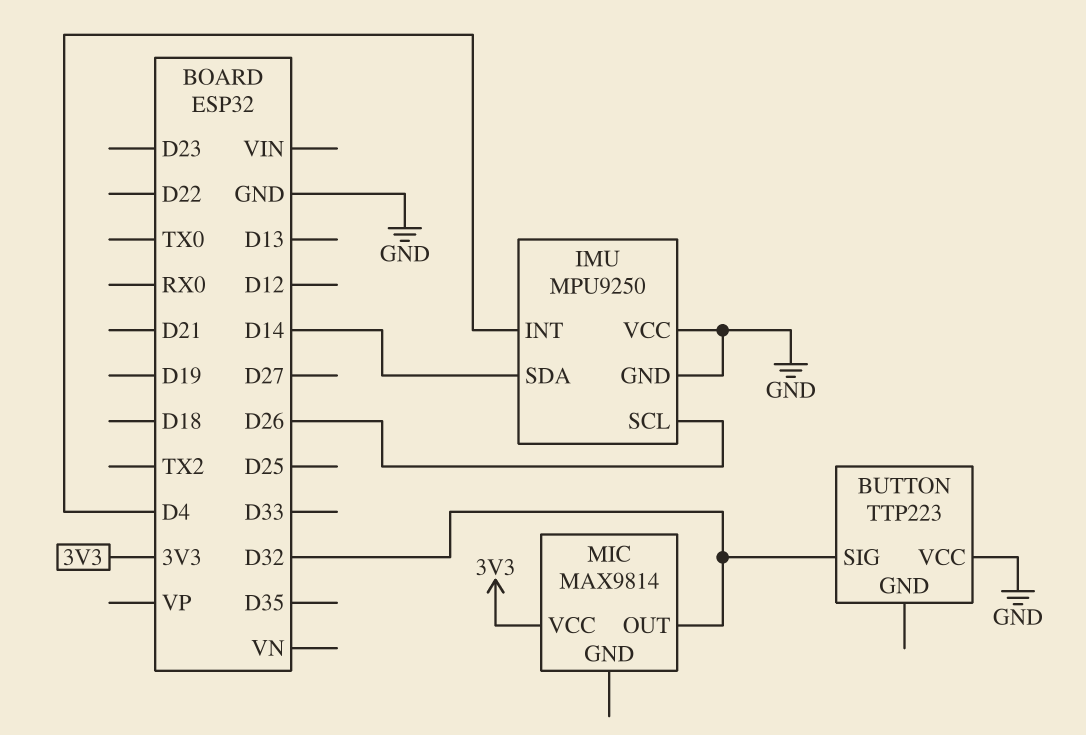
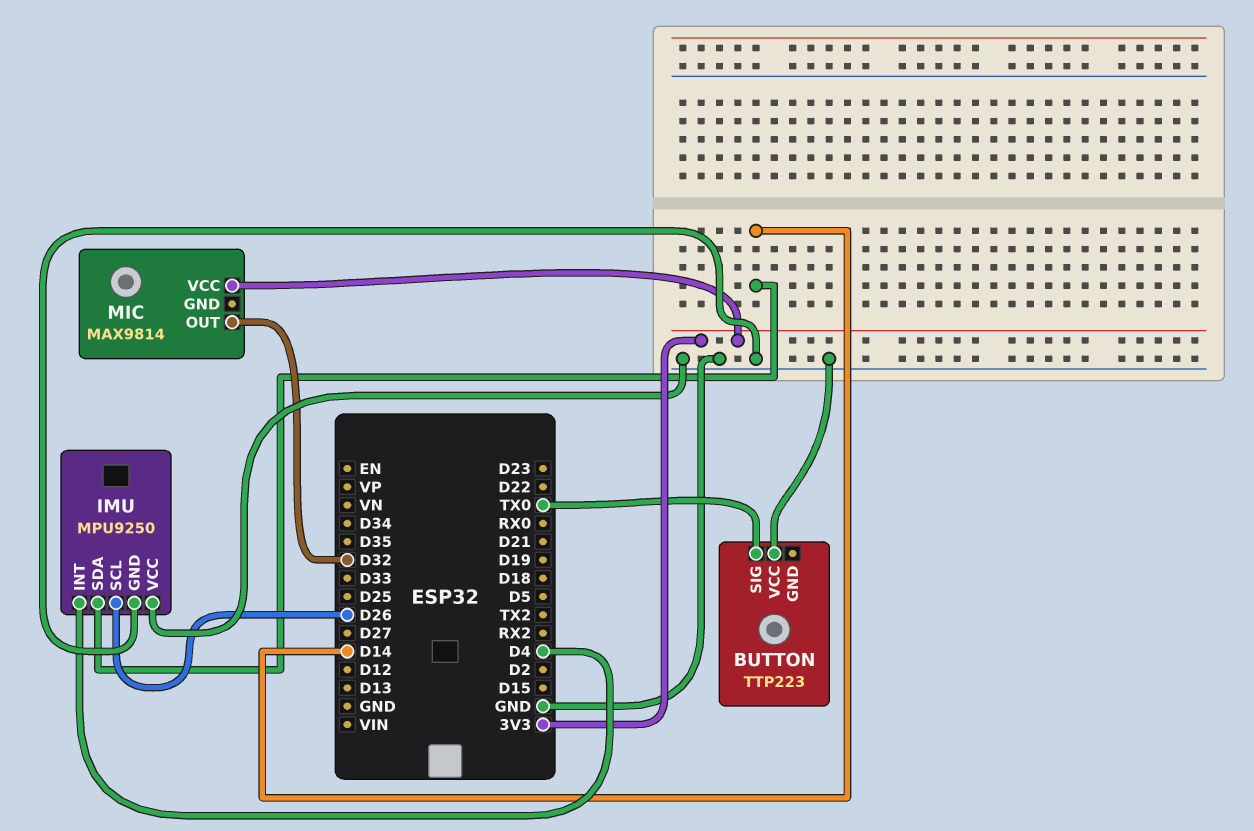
BUTTON pin SIG: D32 -> TX0

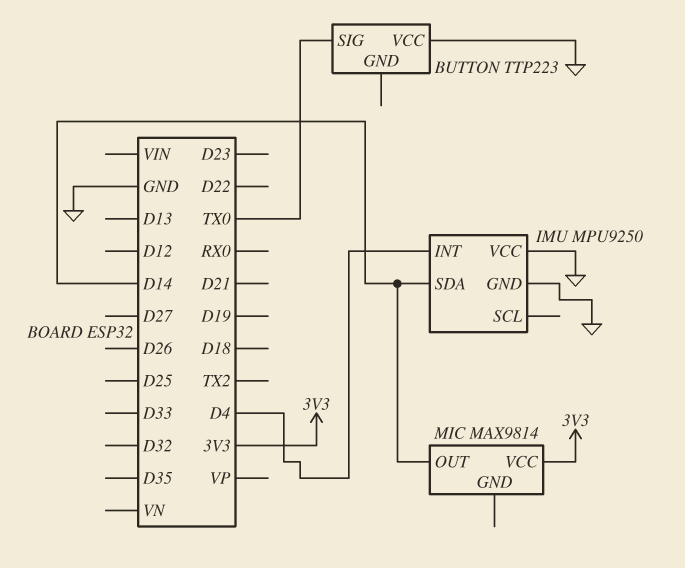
IMU pin SCL: D26 -> none
MIC pin OUT: D32 -> D14

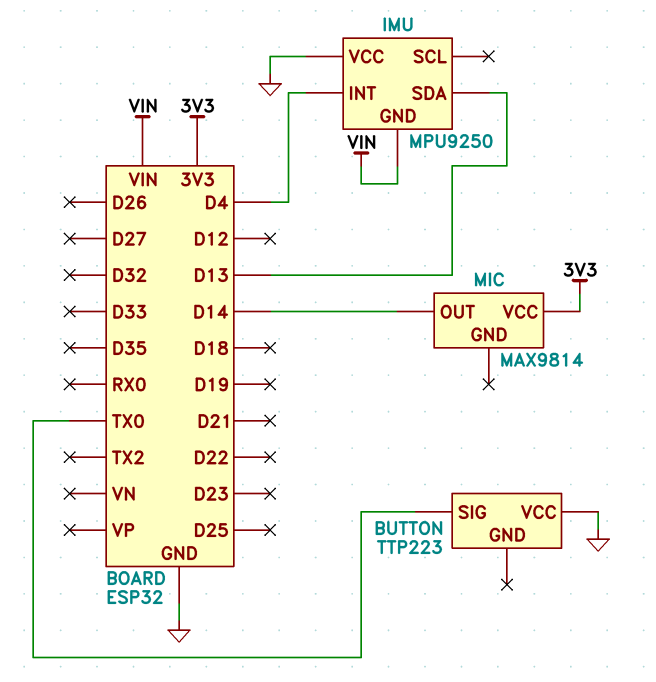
IMU pin GND: GND -> VIN
IMU pin SDA: D14 -> D13

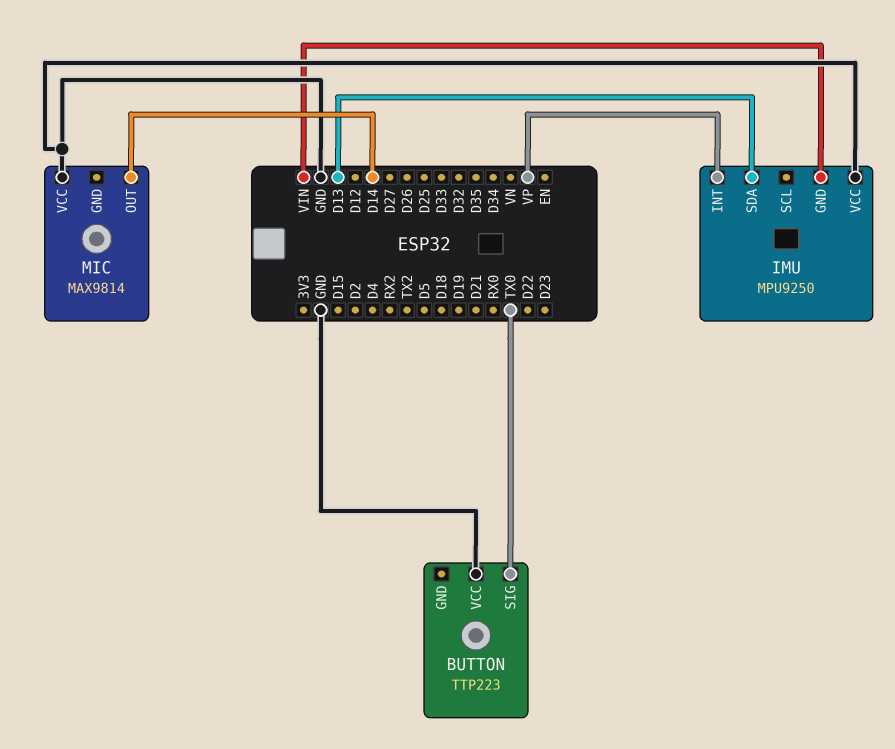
IMU pin INT: D4 -> VP
MIC pin VCC: 3V3 -> GND

